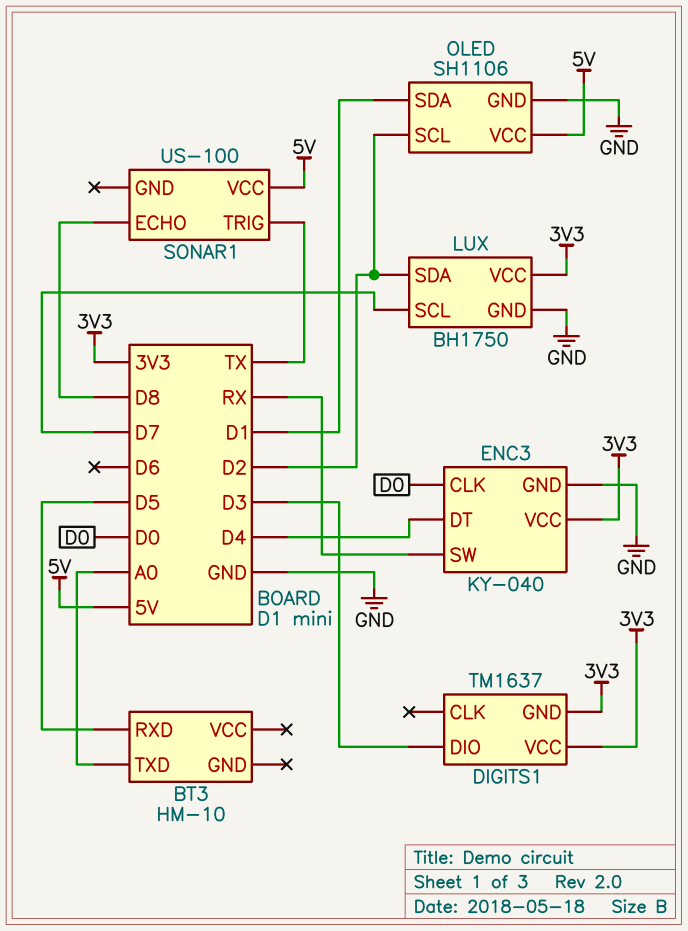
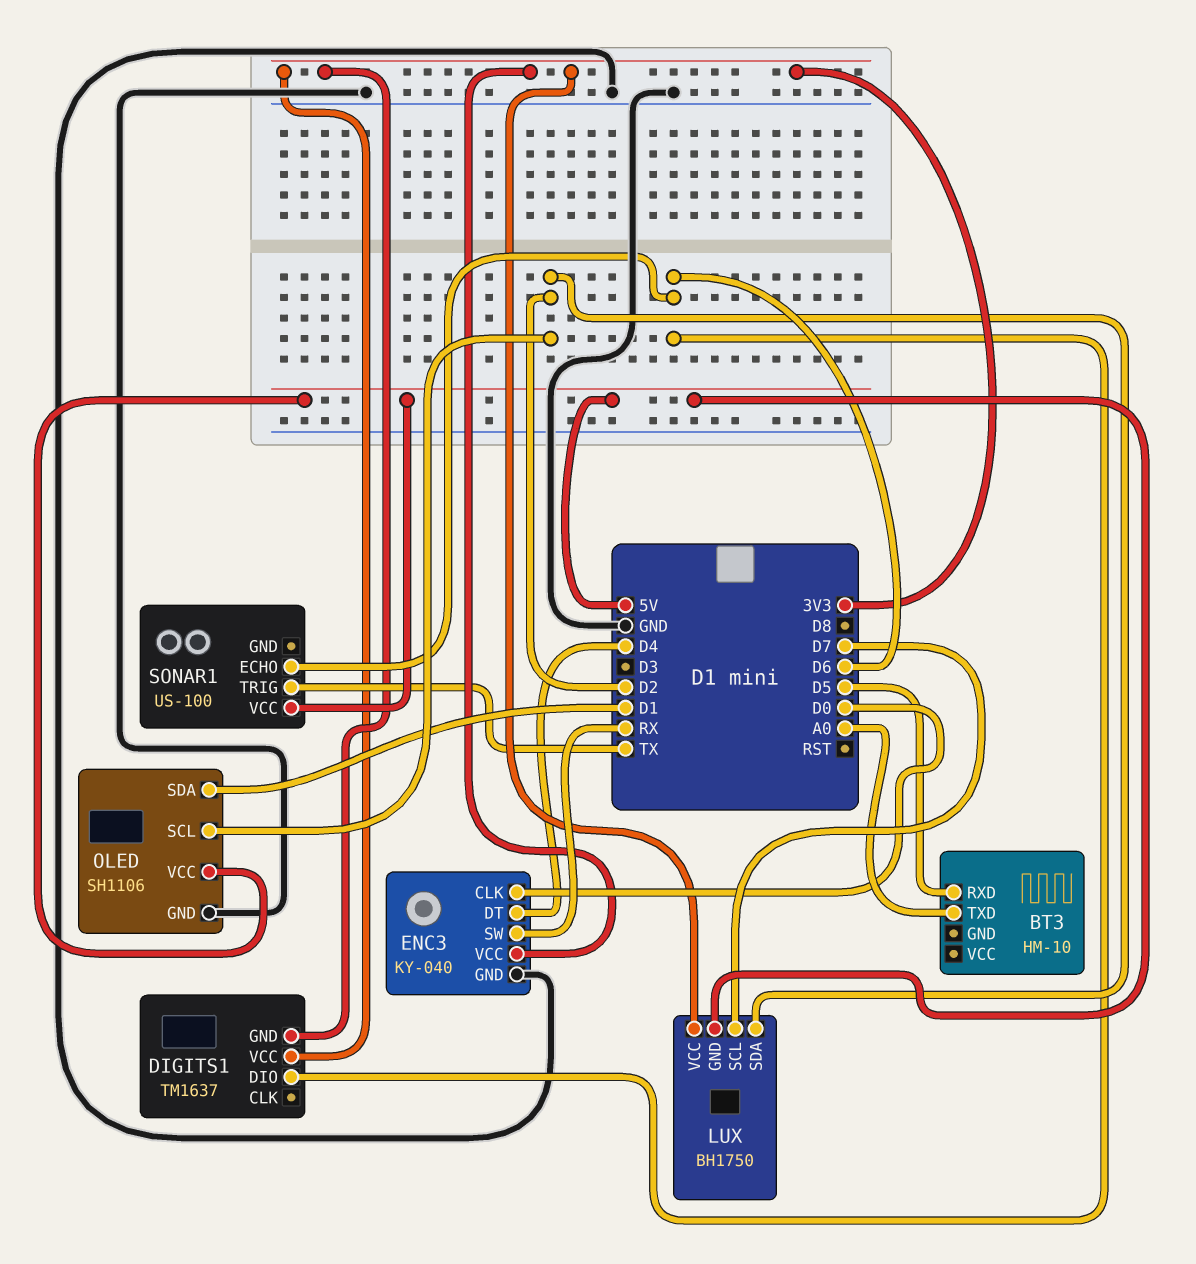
DIGITS1 pin DIO: D3 -> D6
LUX pin GND: GND -> 5V
SONAR1 pin ECHO: D8 -> D6

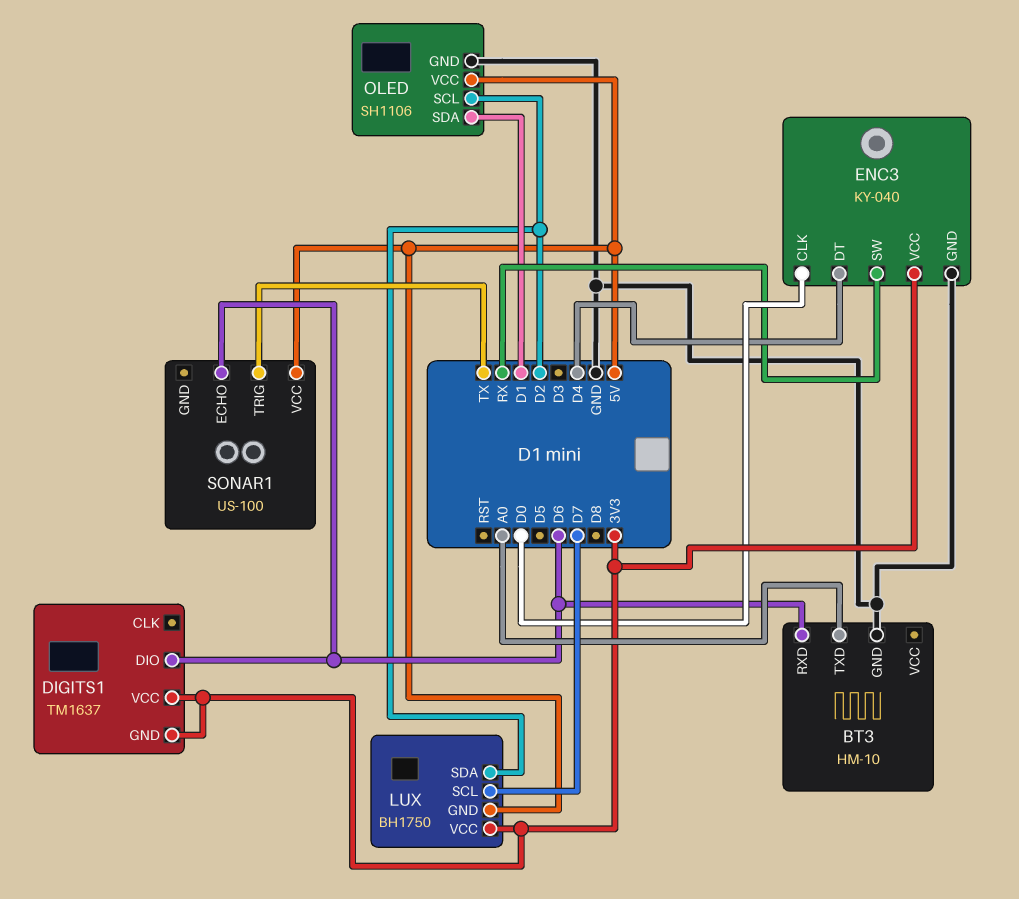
BT3 pin GND: none -> GND
BT3 pin RXD: D5 -> D6

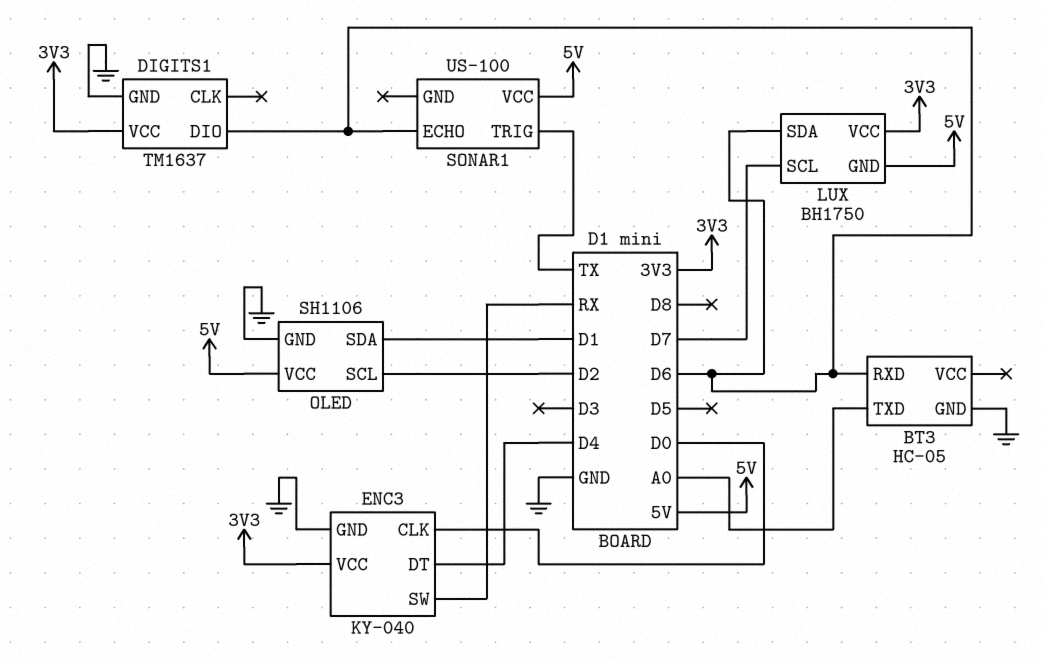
BT3: HM-10 -> HC-05
DIGITS1 pin GND: 3V3 -> GND
LUX pin SDA: D2 -> D6

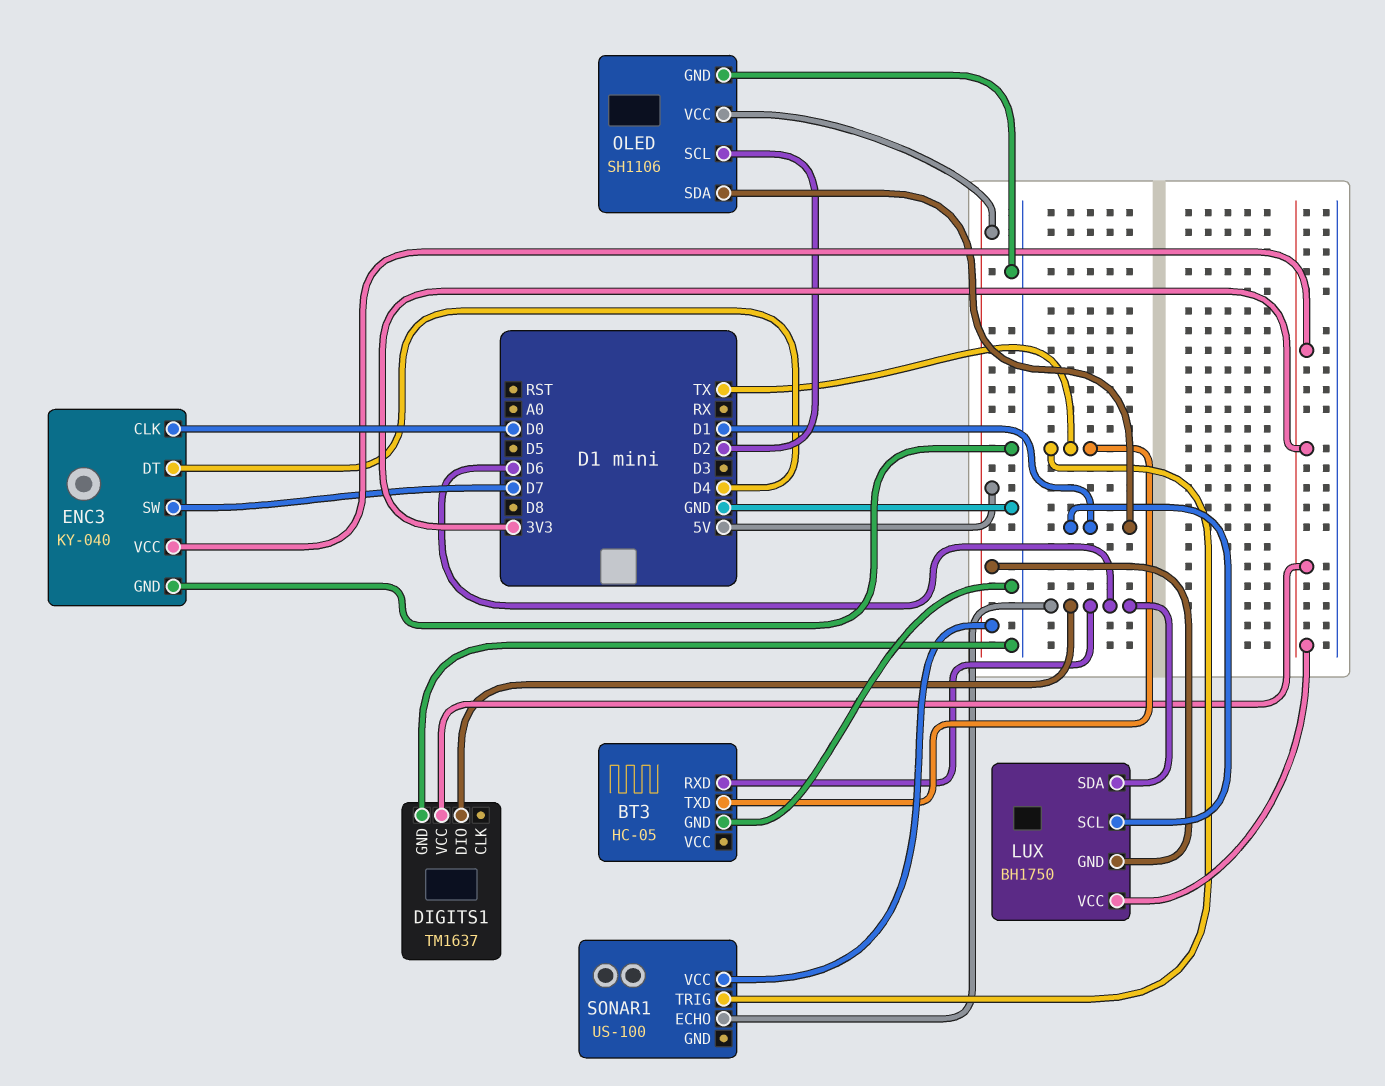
BT3 pin TXD: A0 -> TX
ENC3 pin SW: RX -> D7
LUX pin SCL: D7 -> D1

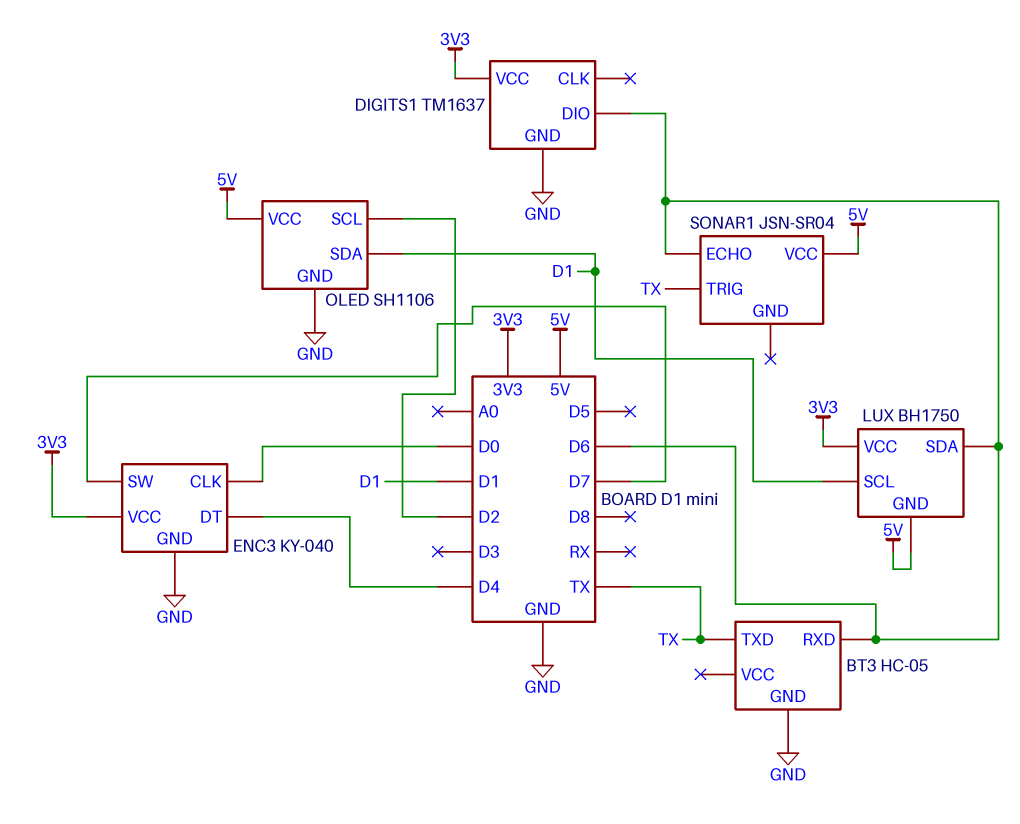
SONAR1: US-100 -> JSN-SR04

